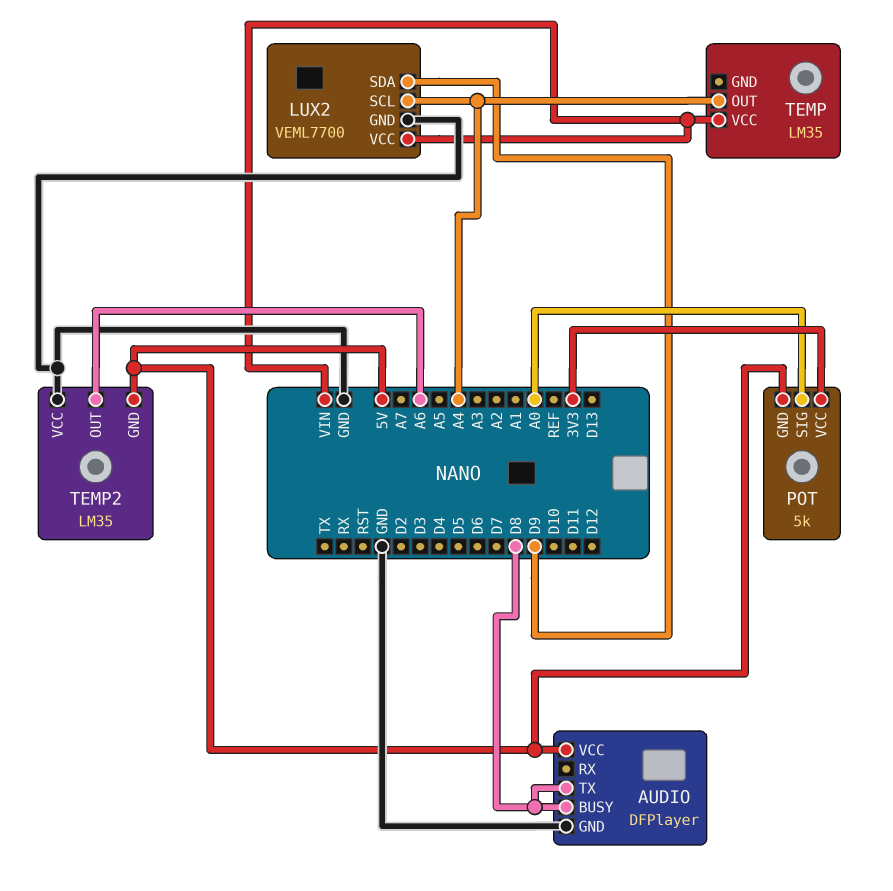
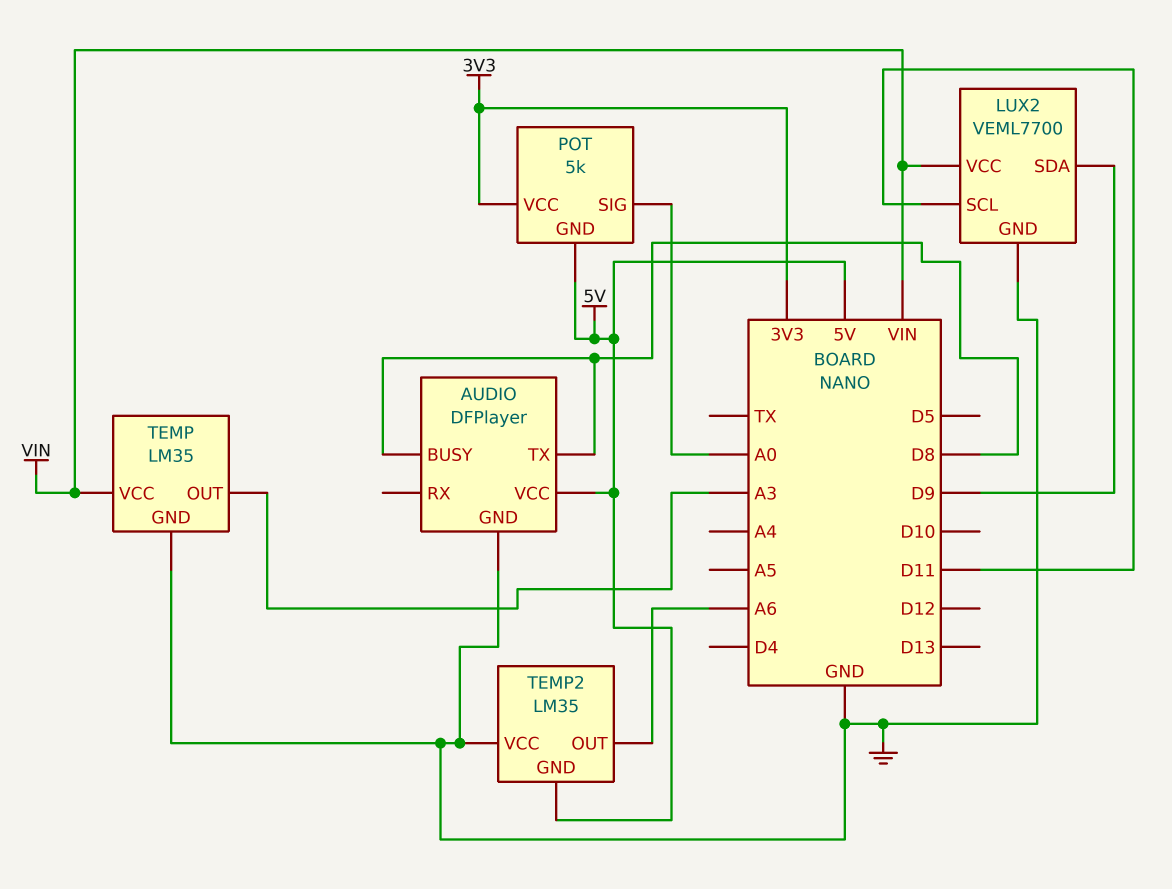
LUX2 pin SCL: A4 -> D11
TEMP pin GND: none -> GND
TEMP pin OUT: A4 -> A3

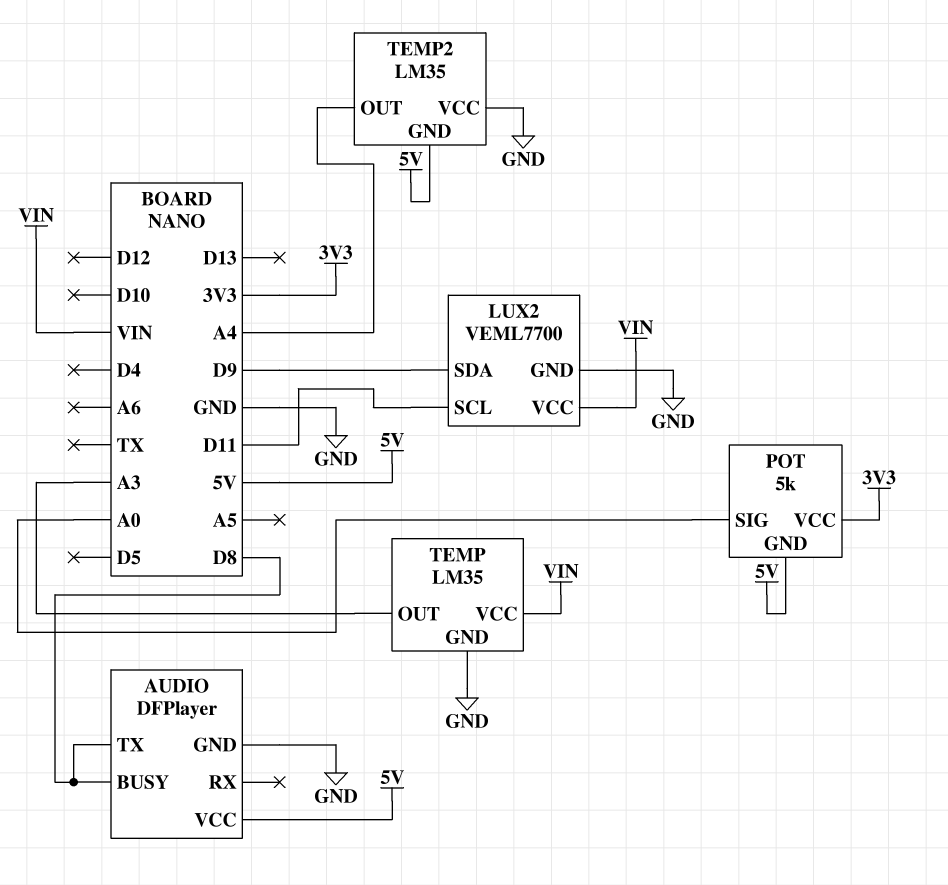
TEMP2 pin OUT: A6 -> A4

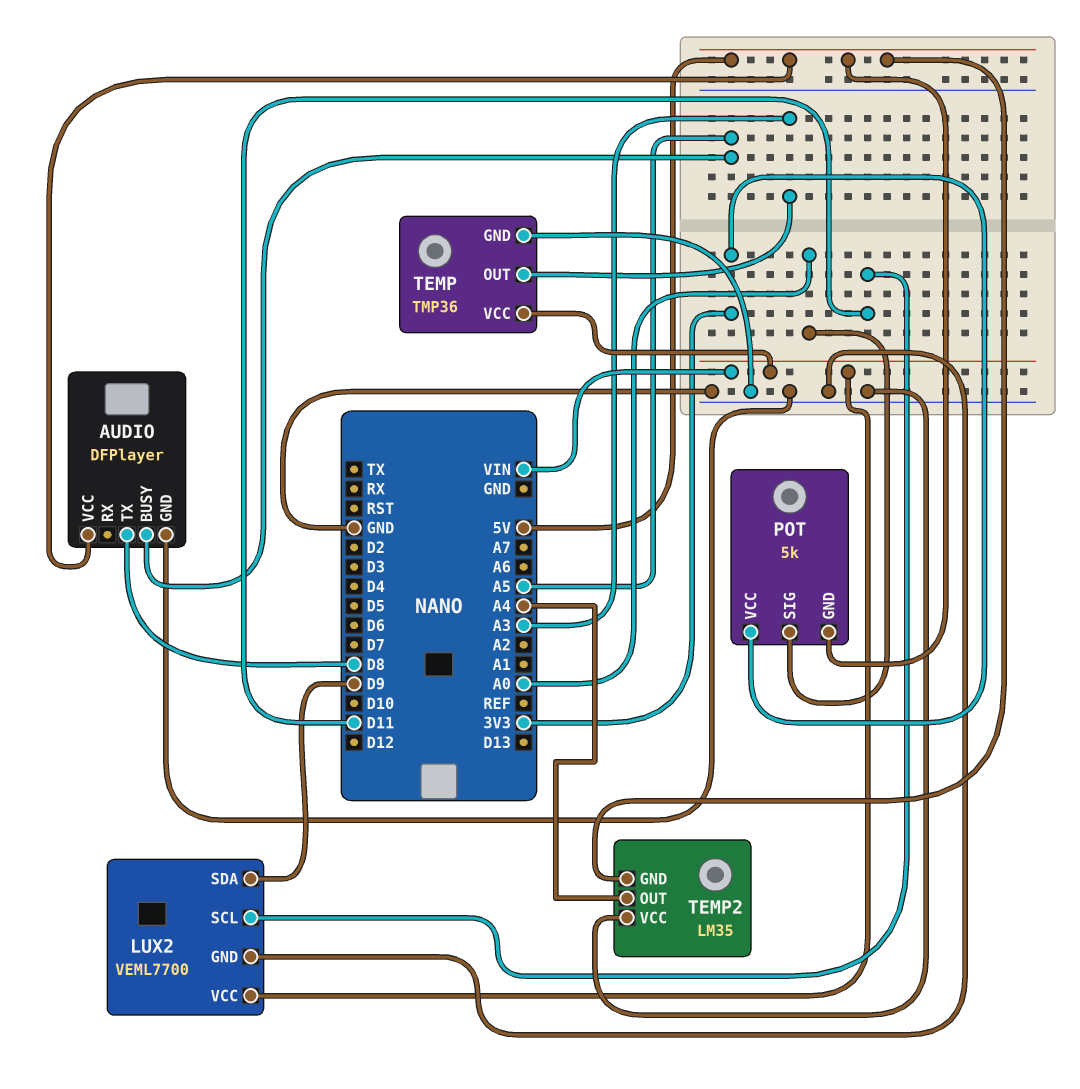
AUDIO pin BUSY: D8 -> A5
TEMP: LM35 -> TMP36

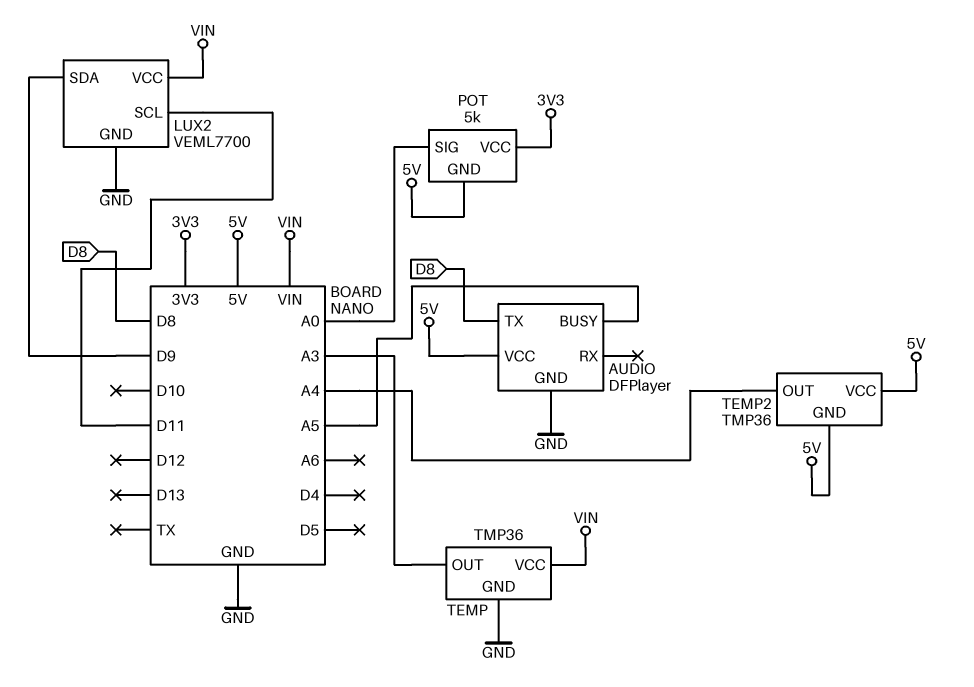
TEMP2: LM35 -> TMP36
TEMP2 pin VCC: GND -> 5V

